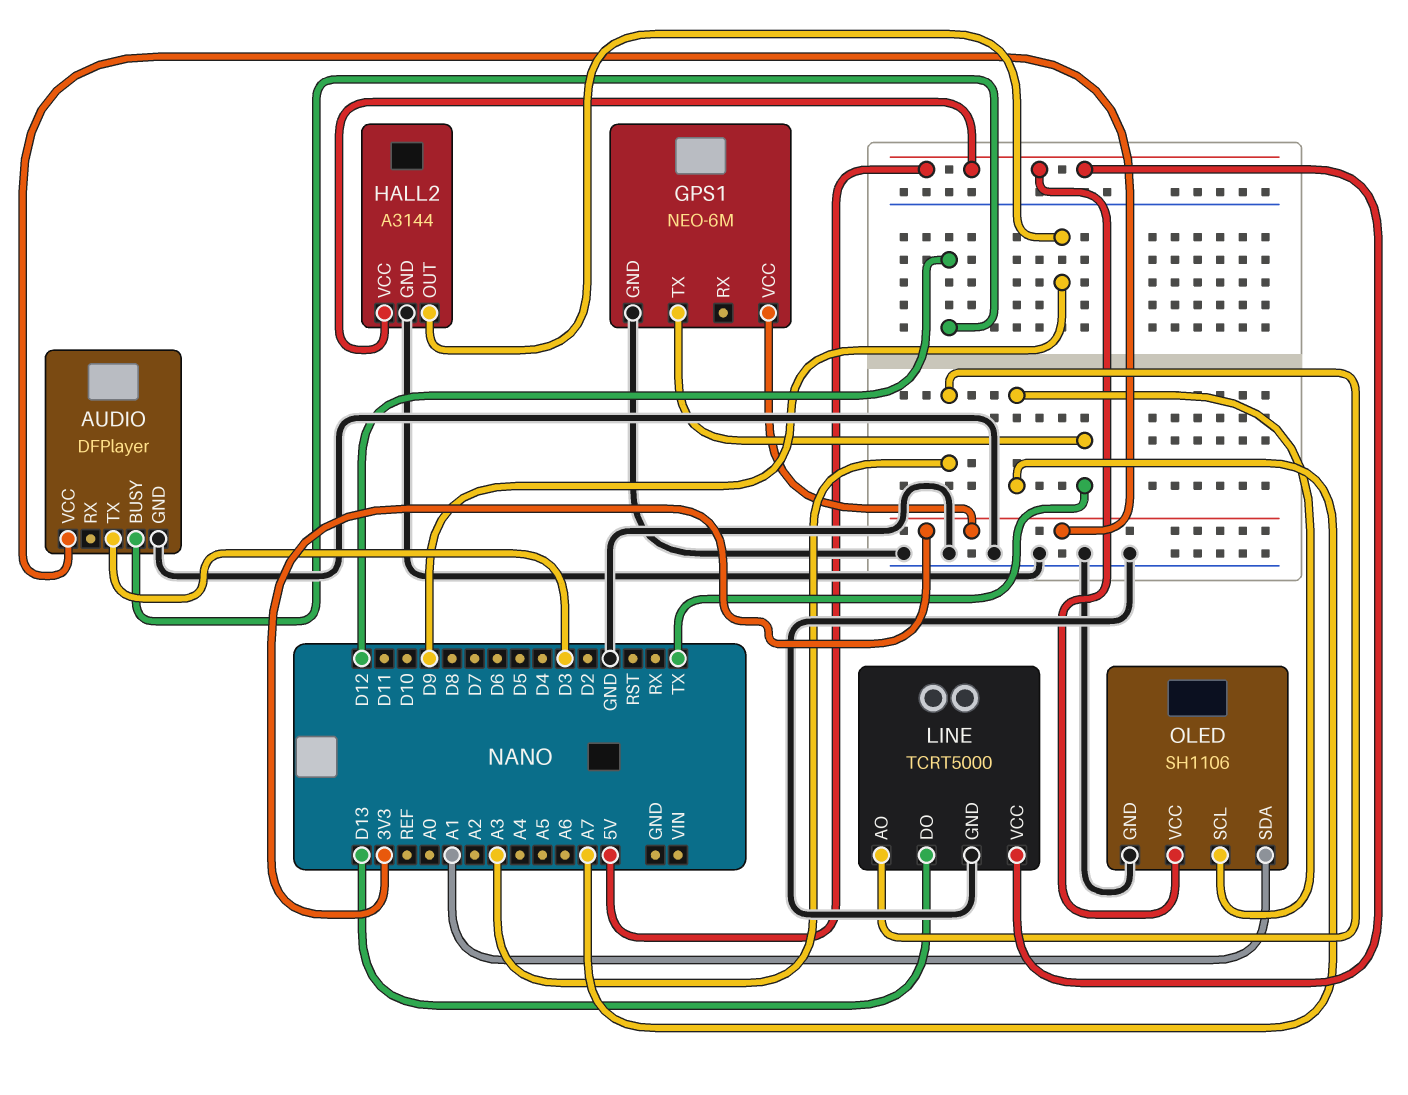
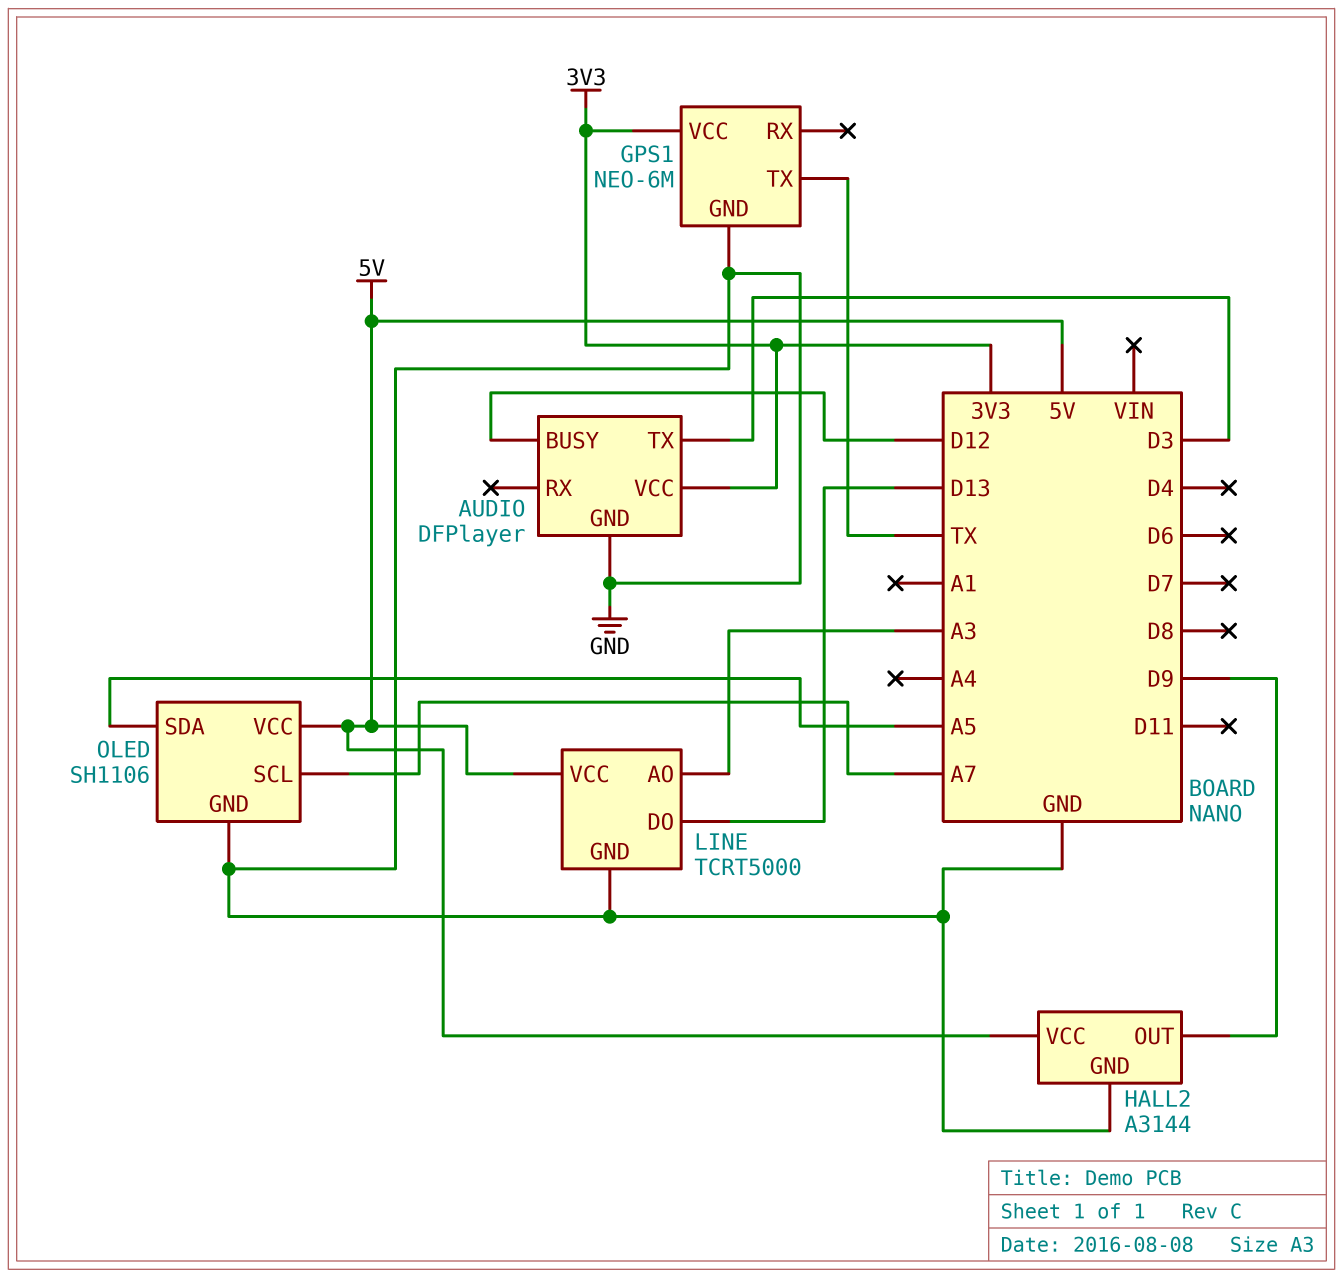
OLED pin SDA: A1 -> A5

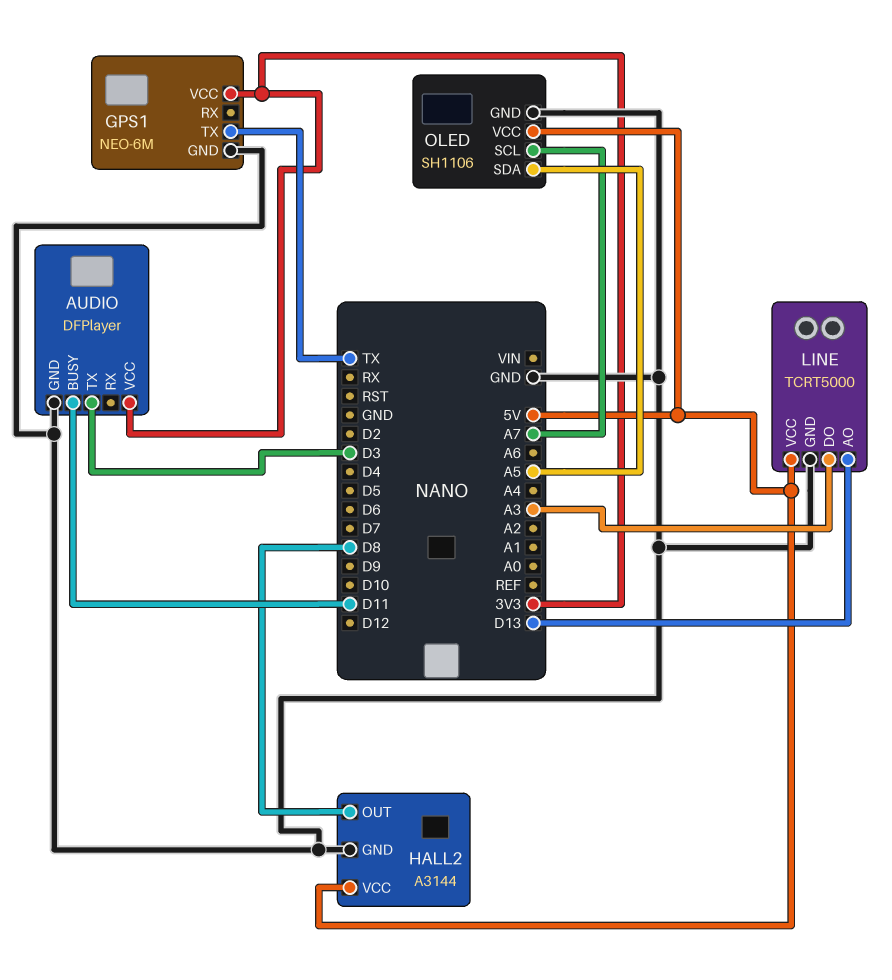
AUDIO pin BUSY: D12 -> D11
HALL2 pin OUT: D9 -> D8
LINE pin AO: A3 -> D13
LINE pin DO: D13 -> A3

